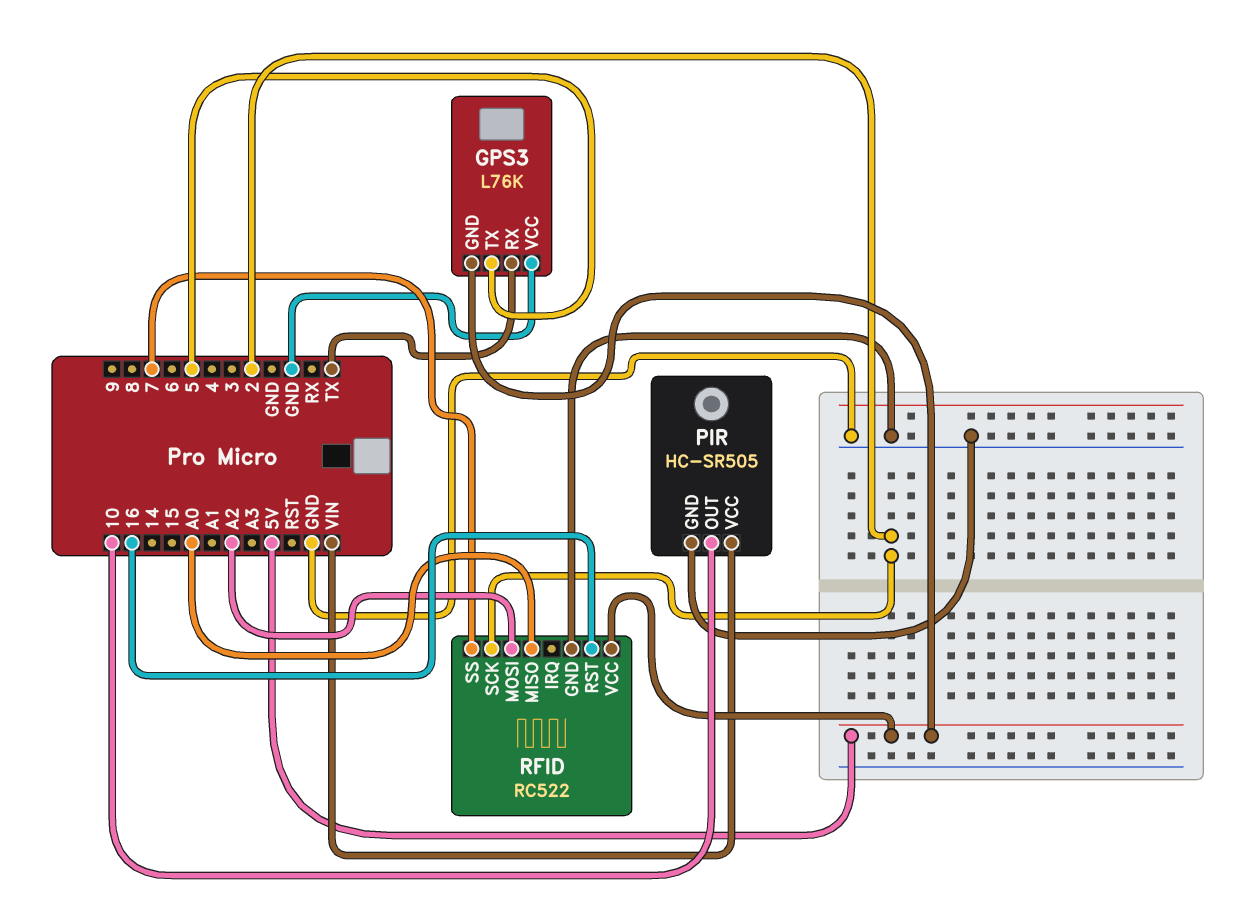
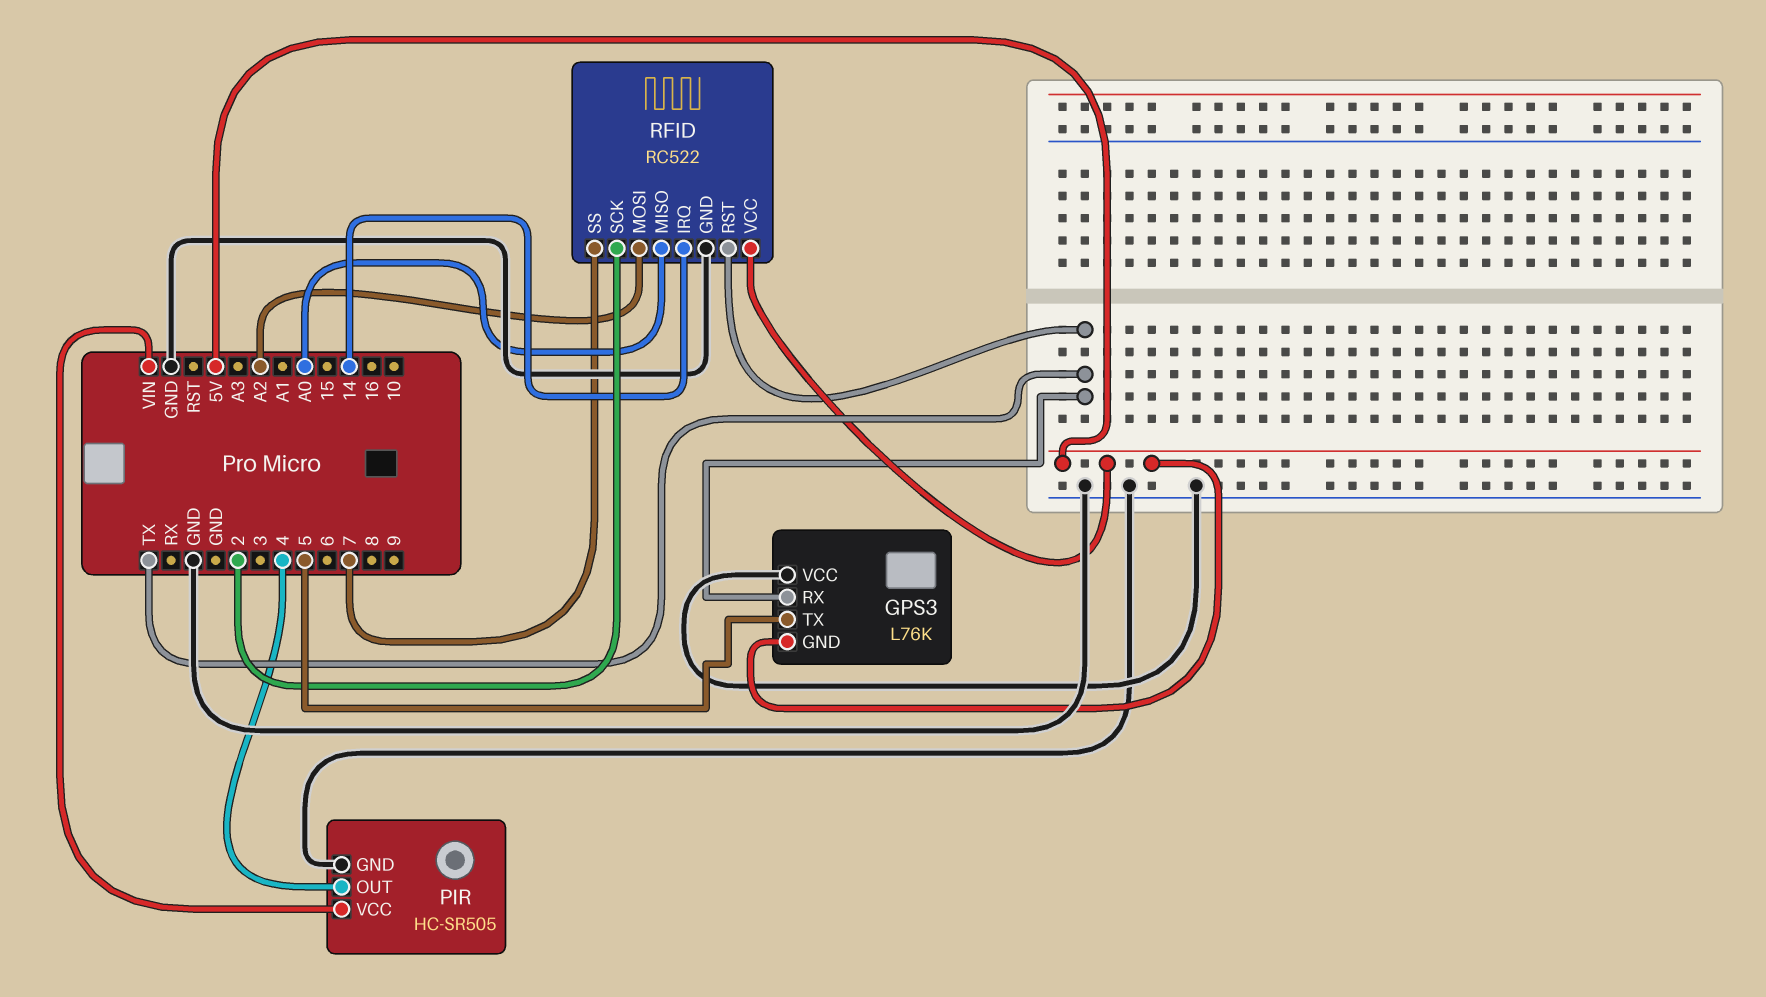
PIR pin OUT: 10 -> 4
RFID pin IRQ: none -> 14
RFID pin RST: 16 -> TX

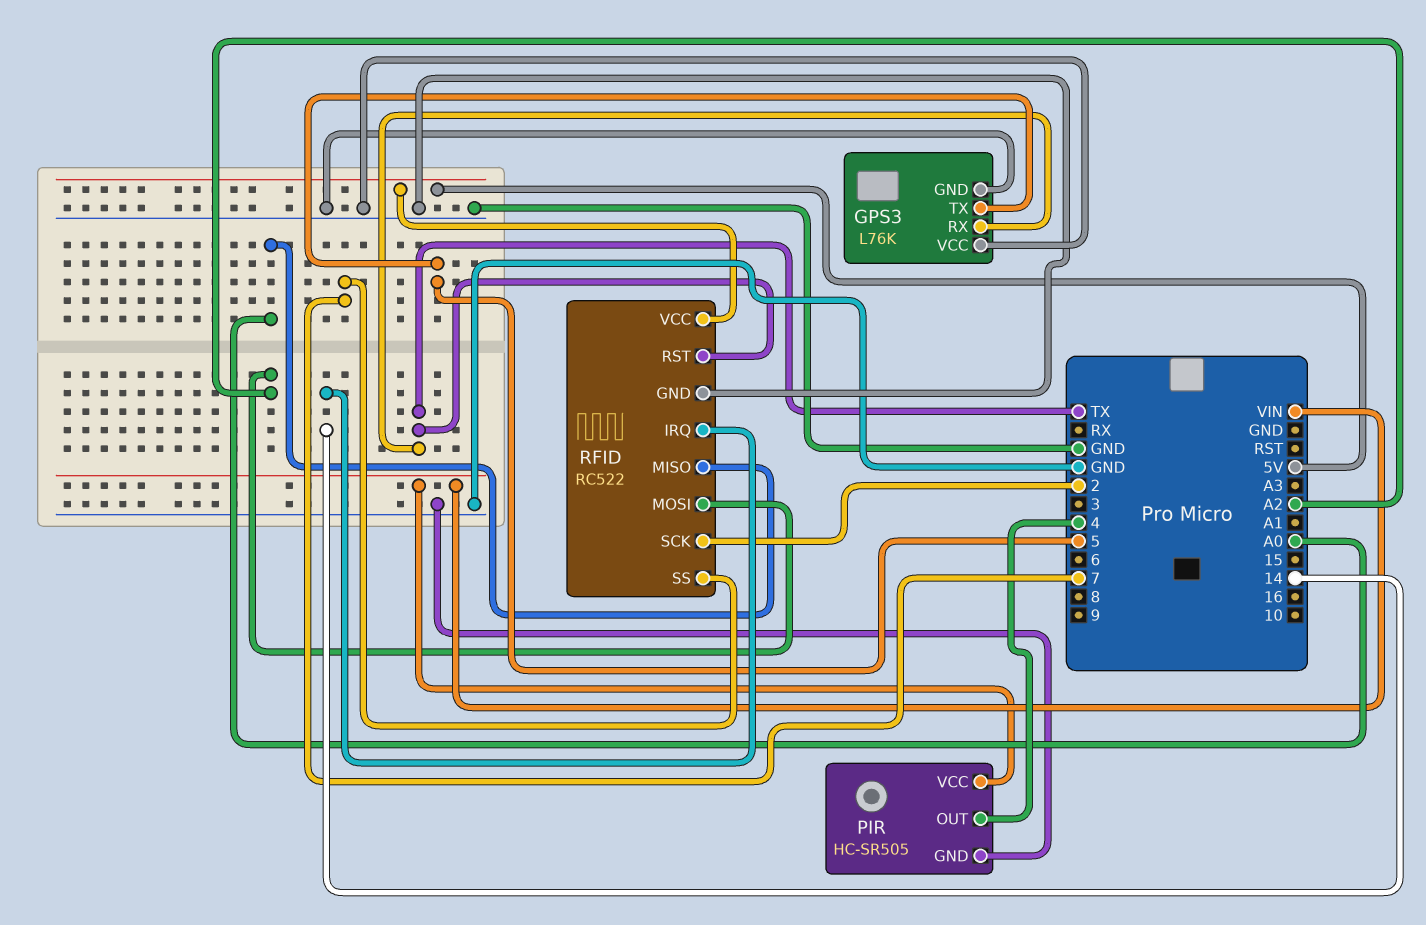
GPS3 pin GND: 5V -> GND

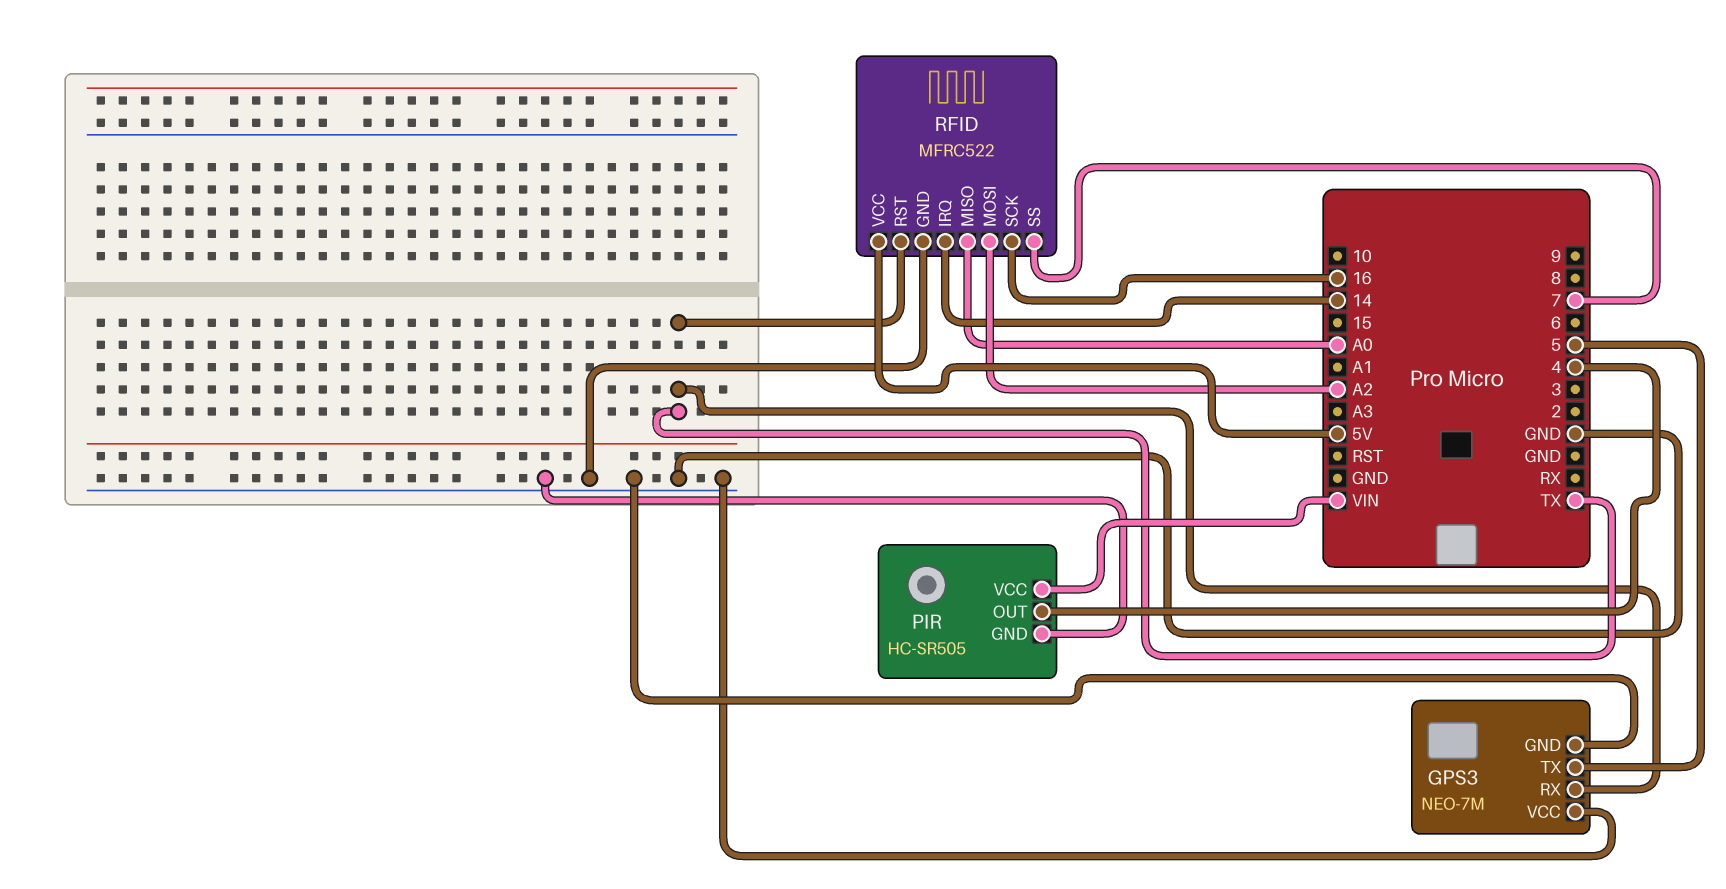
GPS3: L76K -> NEO-7M
RFID: RC522 -> MFRC522
RFID pin SCK: 2 -> 16

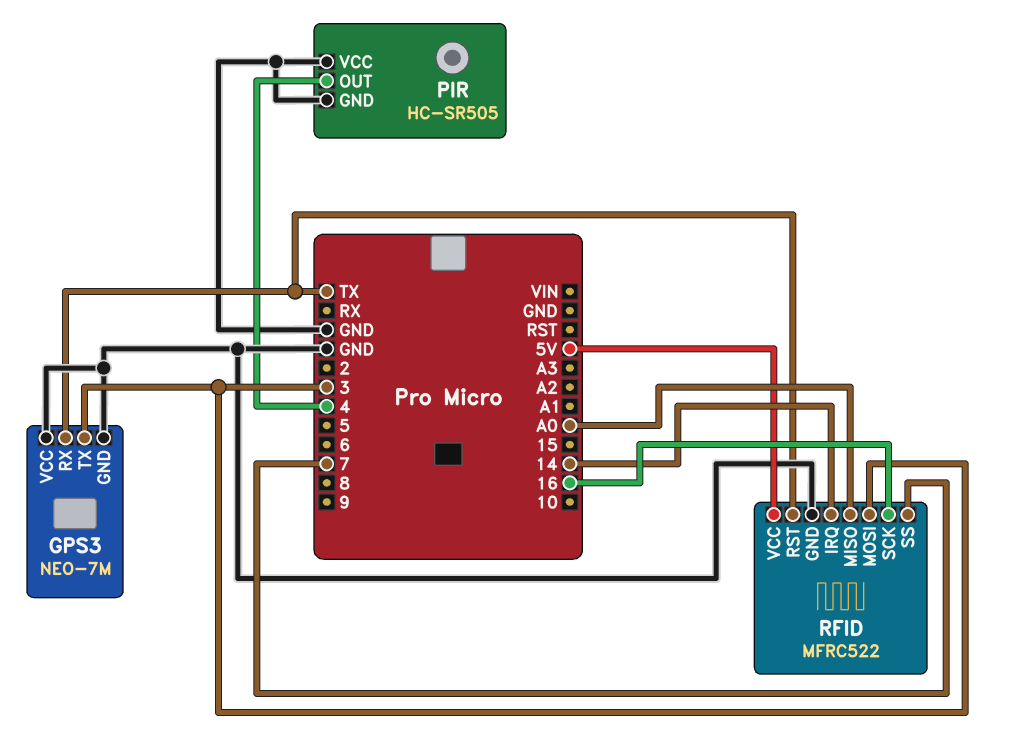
GPS3 pin TX: 5 -> 3
PIR pin VCC: VIN -> GND
RFID pin MOSI: A2 -> 3

